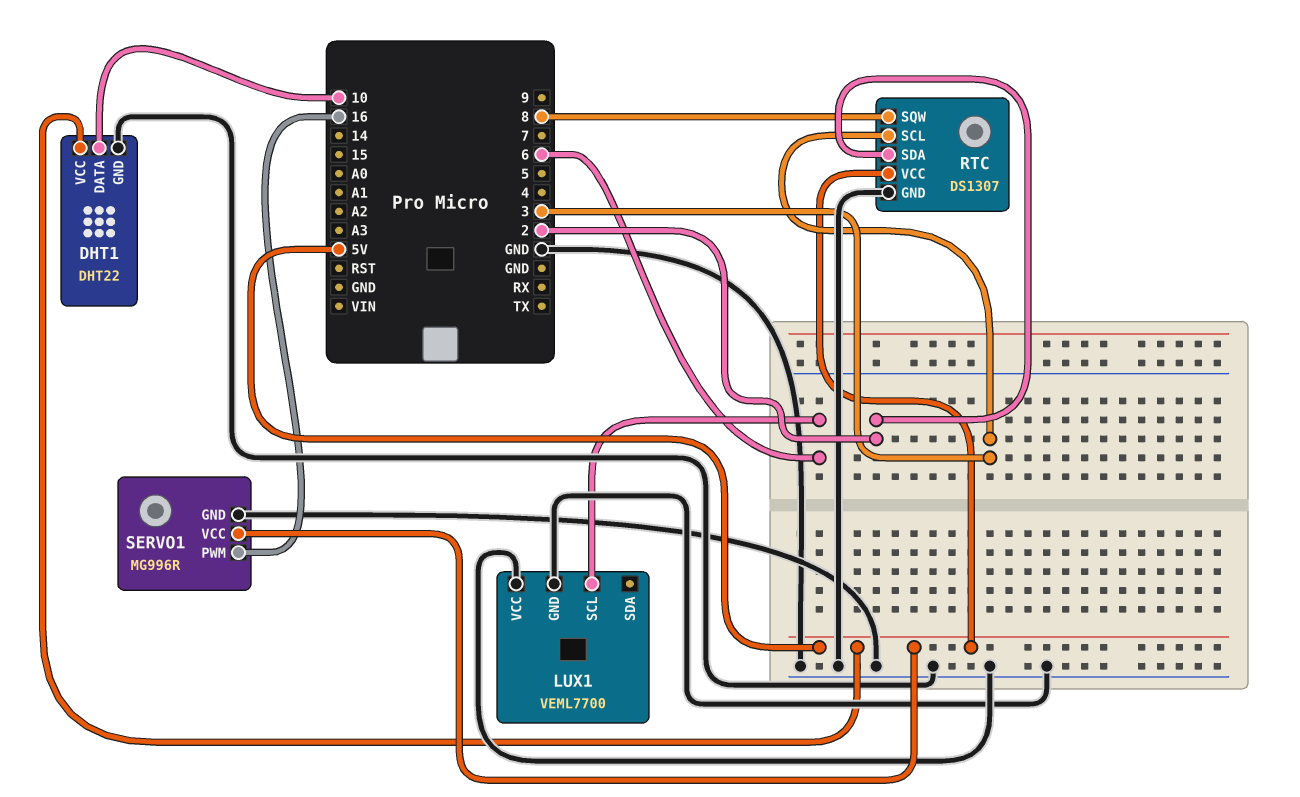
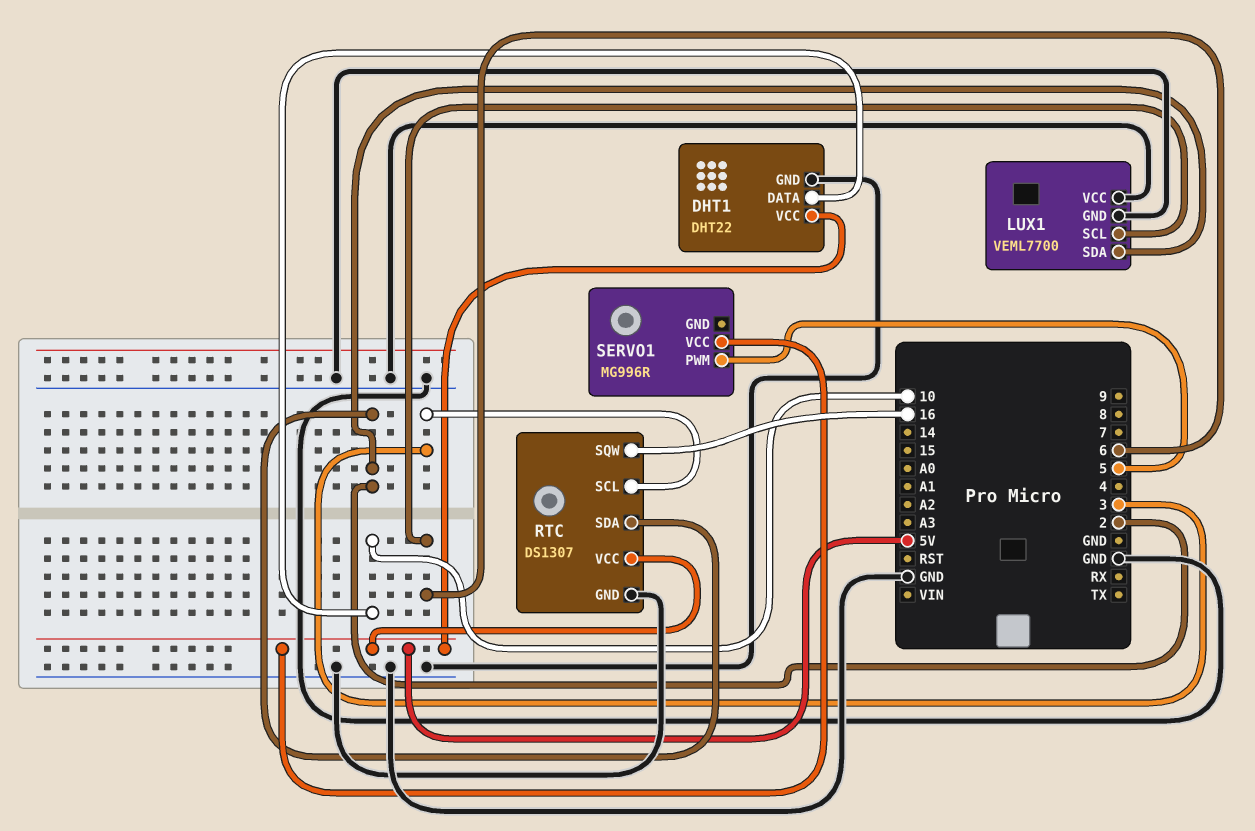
LUX1 pin SDA: none -> 2
RTC pin SQW: 8 -> 16
SERVO1 pin GND: GND -> none
SERVO1 pin PWM: 16 -> 5

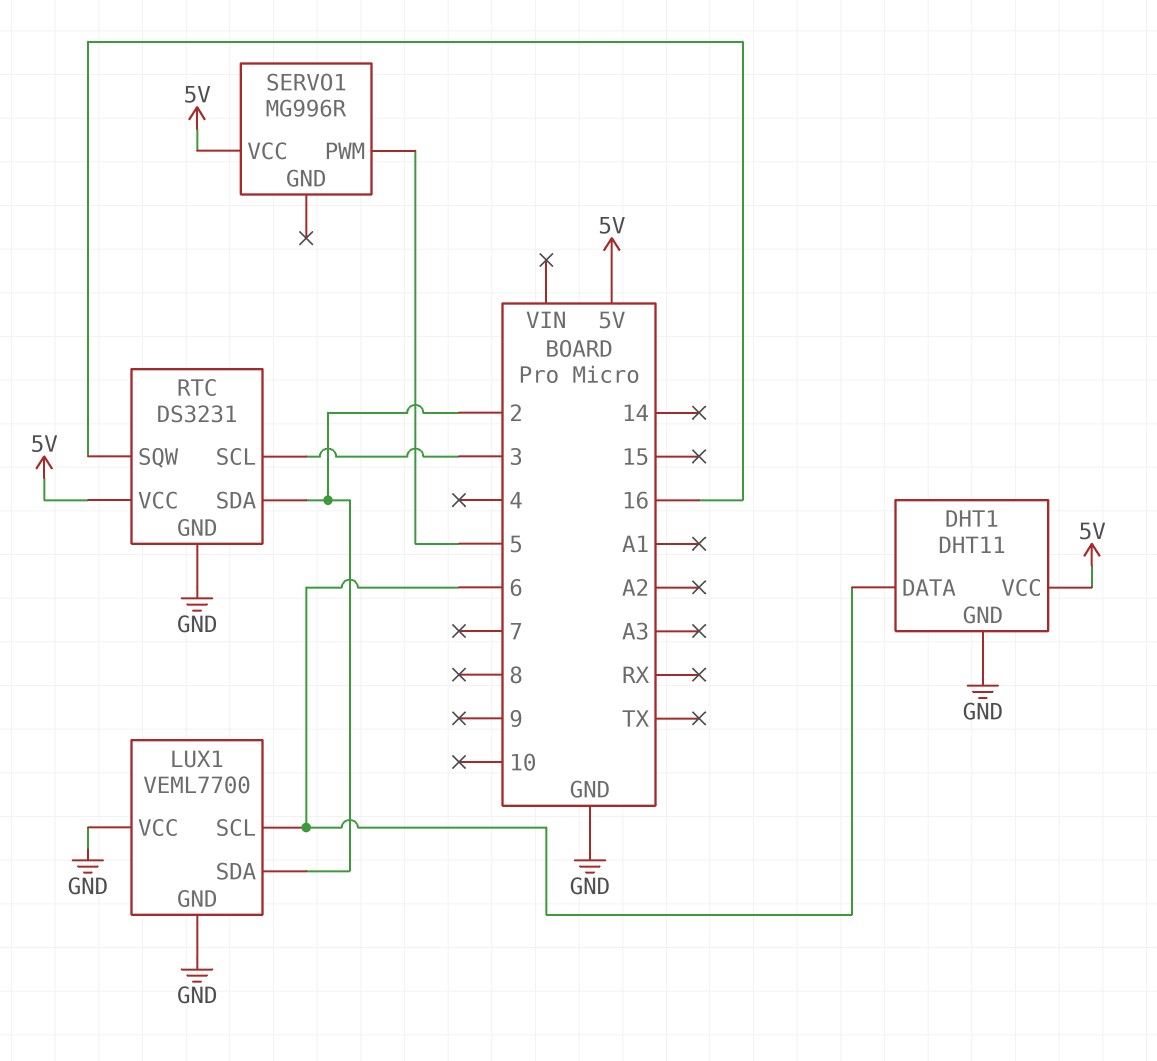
DHT1: DHT22 -> DHT11
DHT1 pin DATA: 10 -> 6
RTC: DS1307 -> DS3231

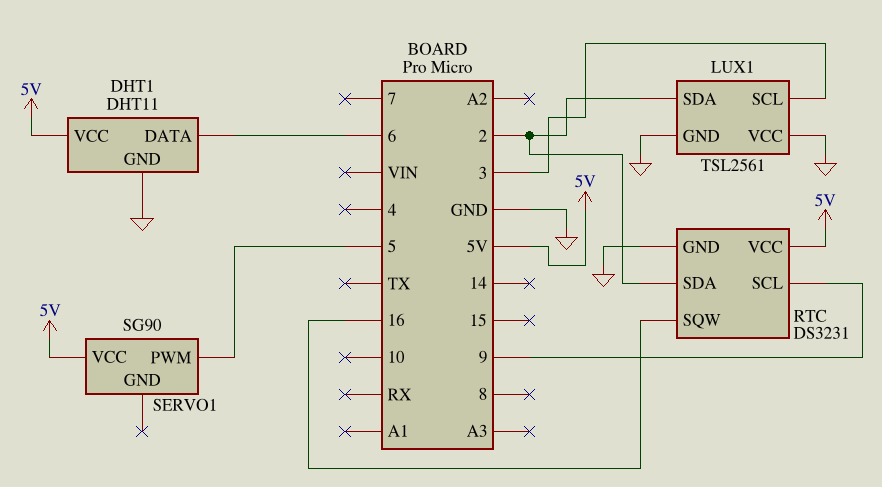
LUX1: VEML7700 -> TSL2561
LUX1 pin SCL: 6 -> 3
RTC pin SCL: 3 -> 9
SERVO1: MG996R -> SG90

